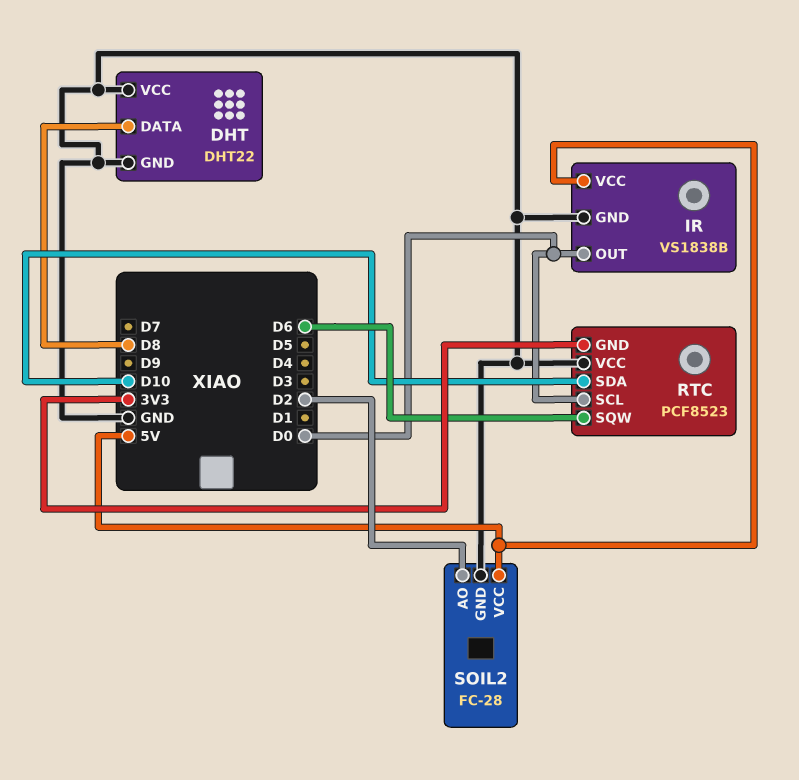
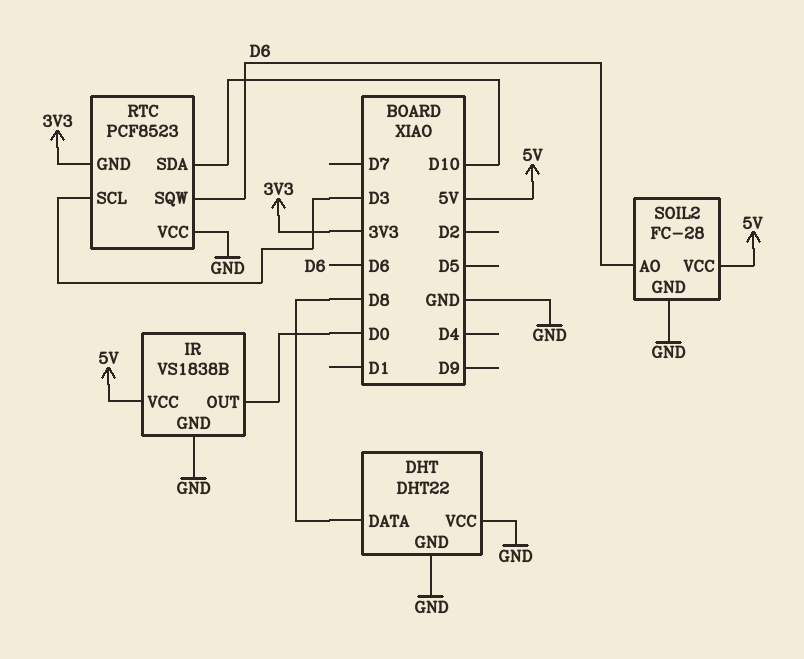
RTC pin SCL: D0 -> D3
SOIL2 pin AO: D2 -> D6

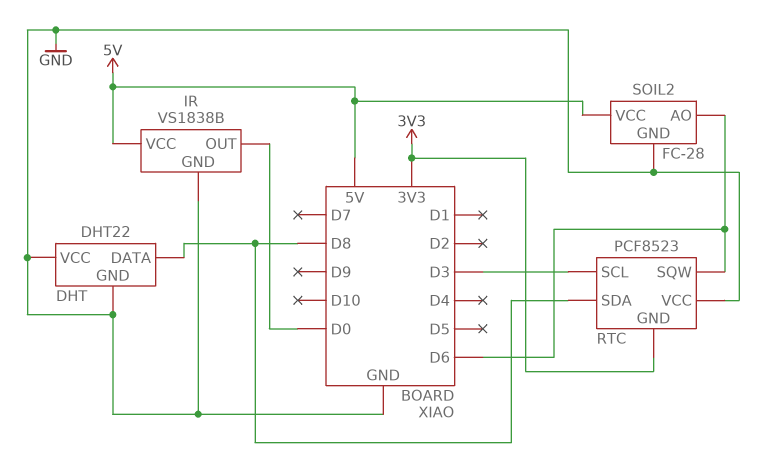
RTC pin SDA: D10 -> D8

